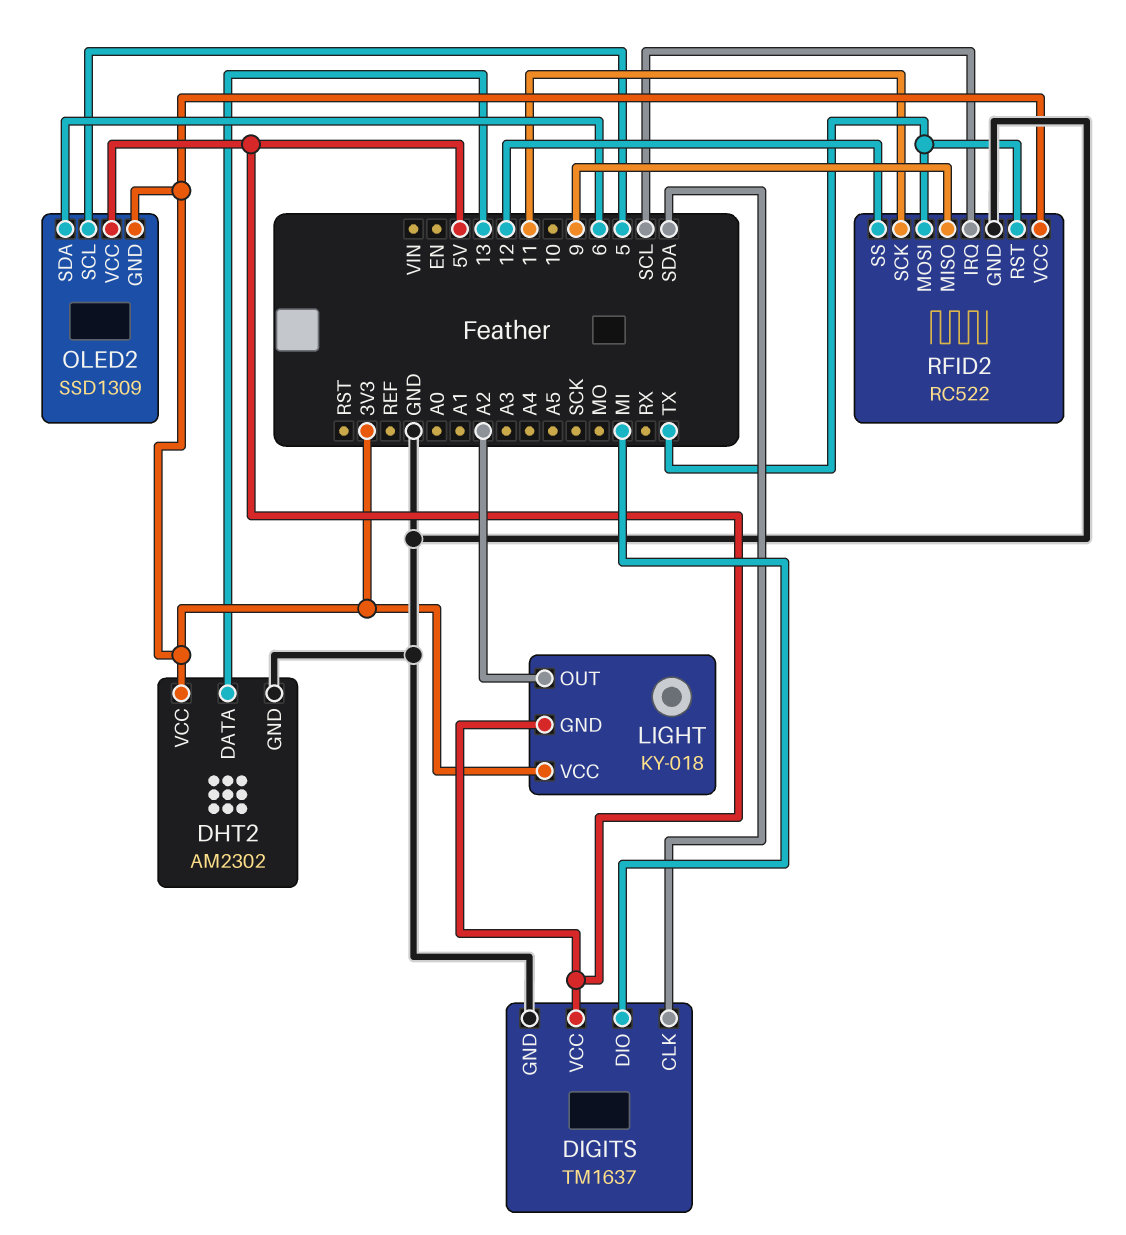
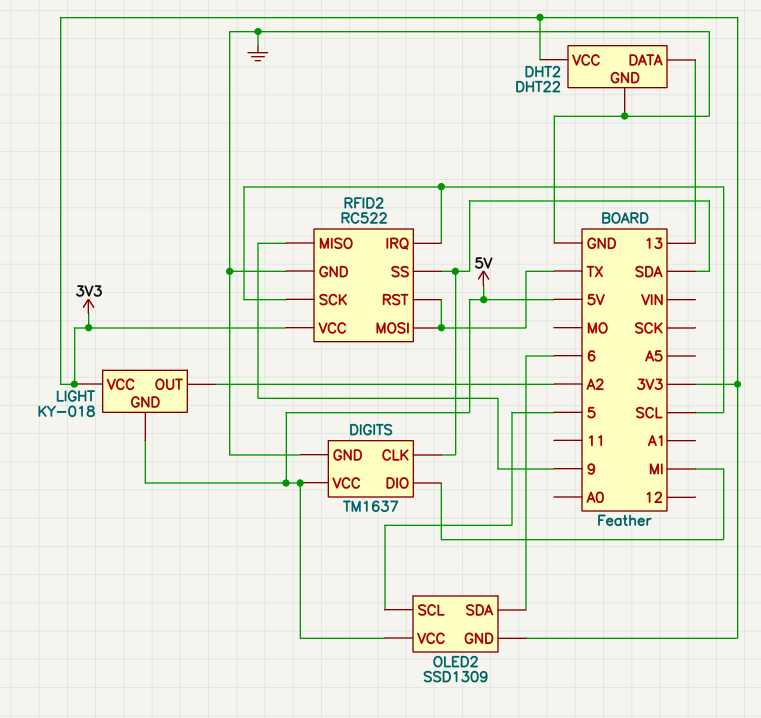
DHT2: AM2302 -> DHT22
RFID2 pin SCK: 11 -> SCL
RFID2 pin SS: 12 -> SDA

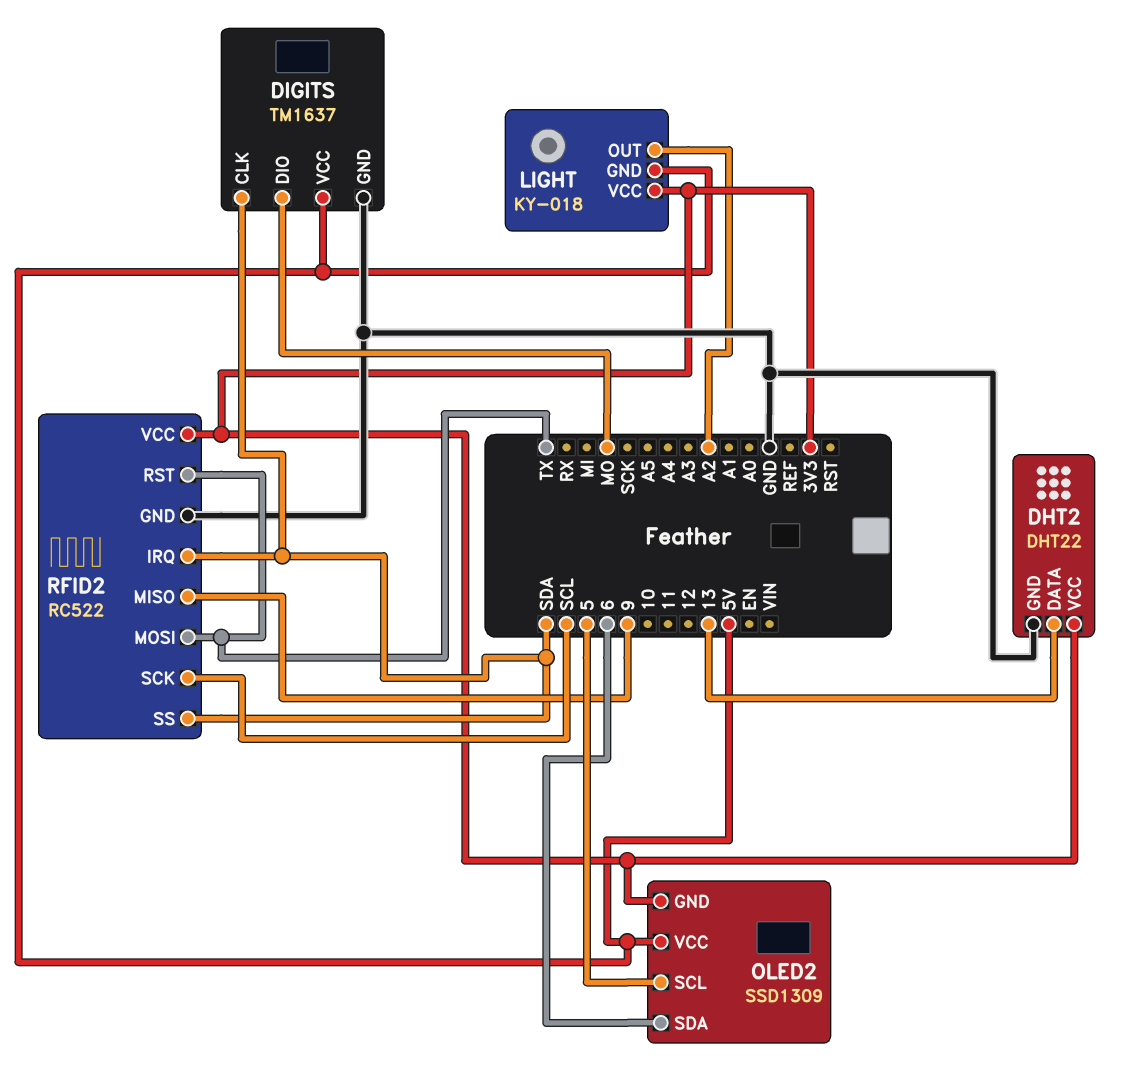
DIGITS pin DIO: MI -> MO
RFID2 pin IRQ: SCL -> SDA

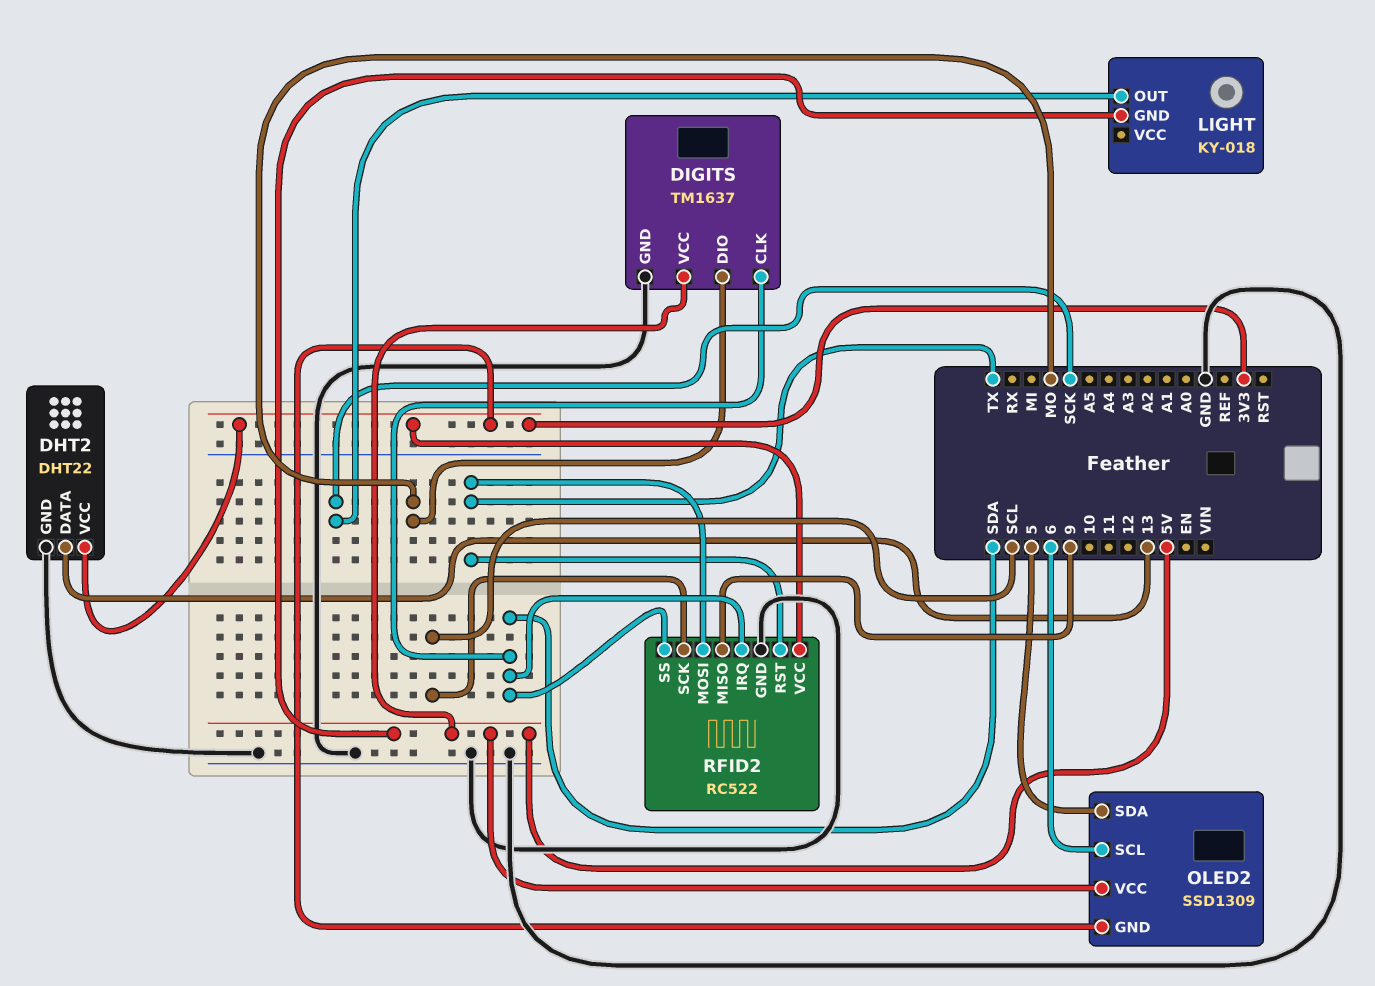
LIGHT pin OUT: A2 -> SCK
LIGHT pin VCC: 3V3 -> none
OLED2 pin SCL: 5 -> 6
OLED2 pin SDA: 6 -> 5

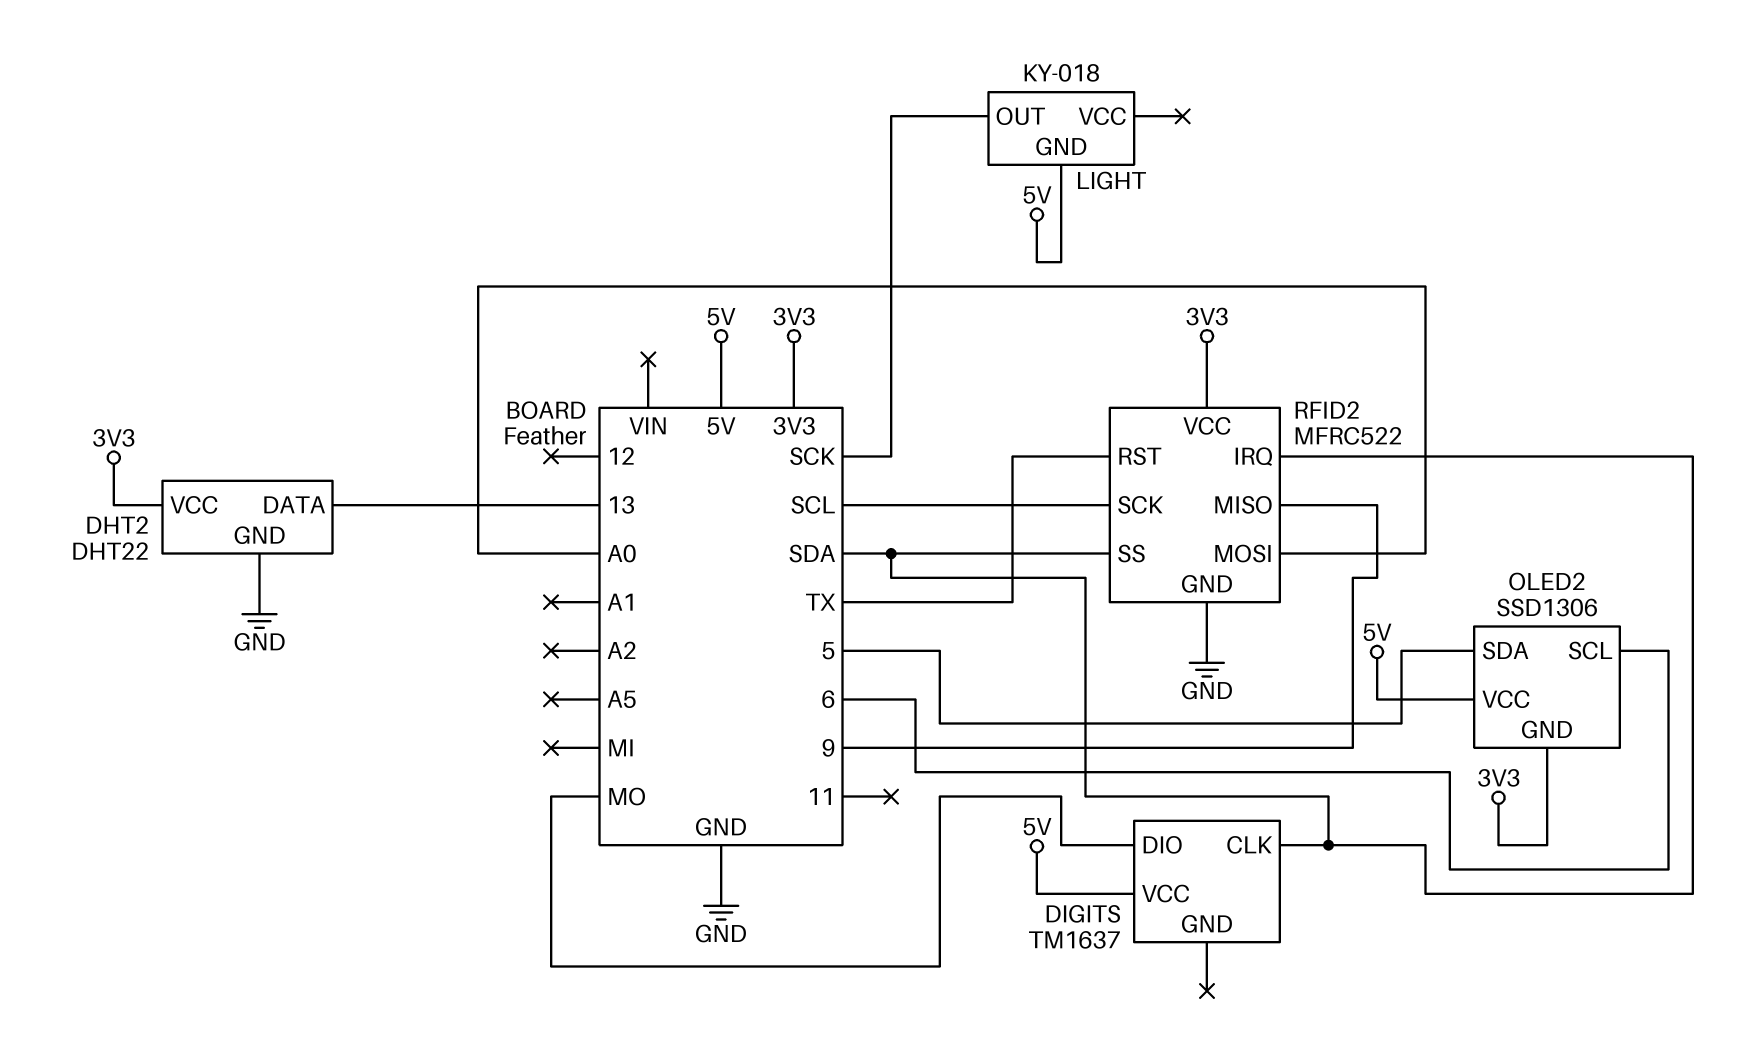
DIGITS pin GND: GND -> none
OLED2: SSD1309 -> SSD1306
RFID2: RC522 -> MFRC522
RFID2 pin MOSI: TX -> A0

